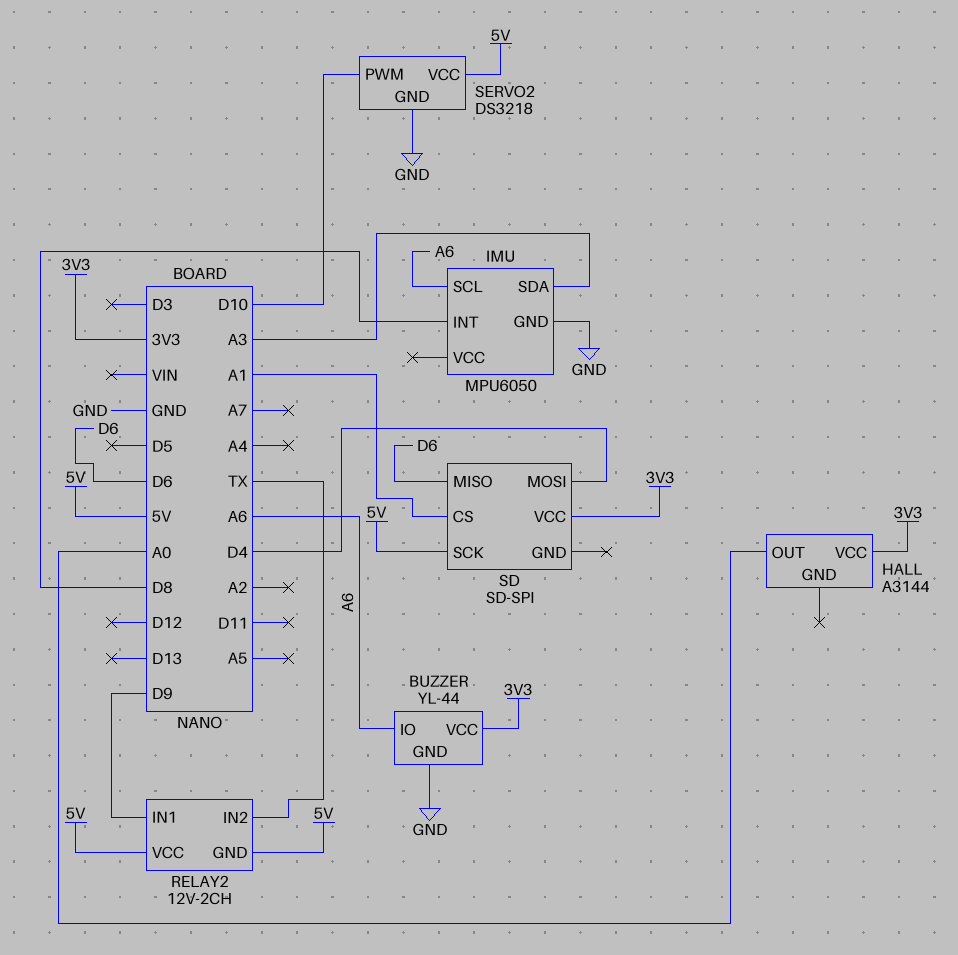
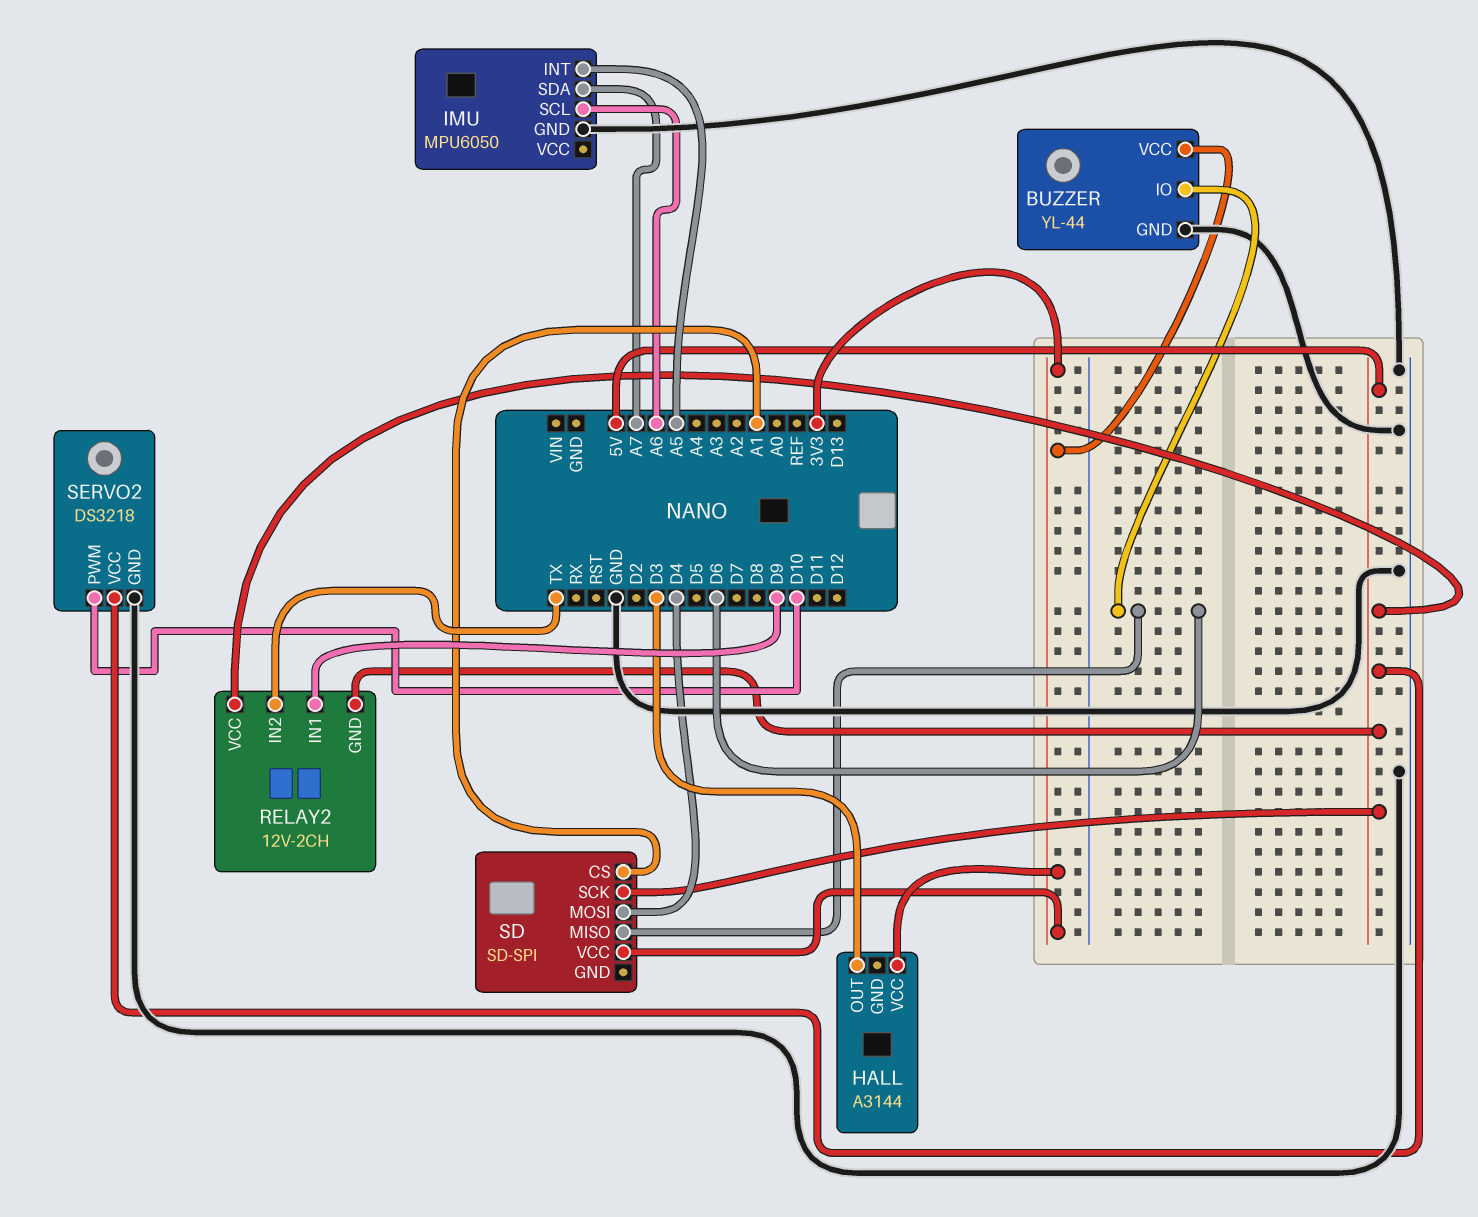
BUZZER pin IO: A6 -> D6
HALL pin OUT: A0 -> D3
IMU pin INT: D8 -> A5
IMU pin SDA: A3 -> A7

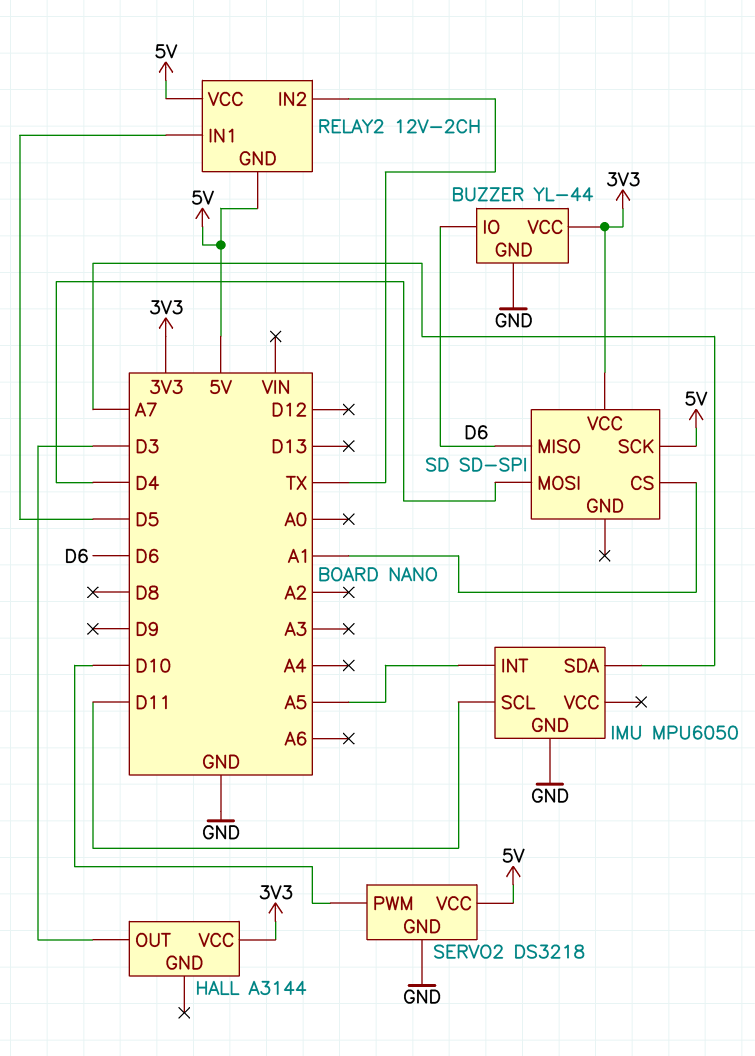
IMU pin SCL: A6 -> D11
RELAY2 pin IN1: D9 -> D5

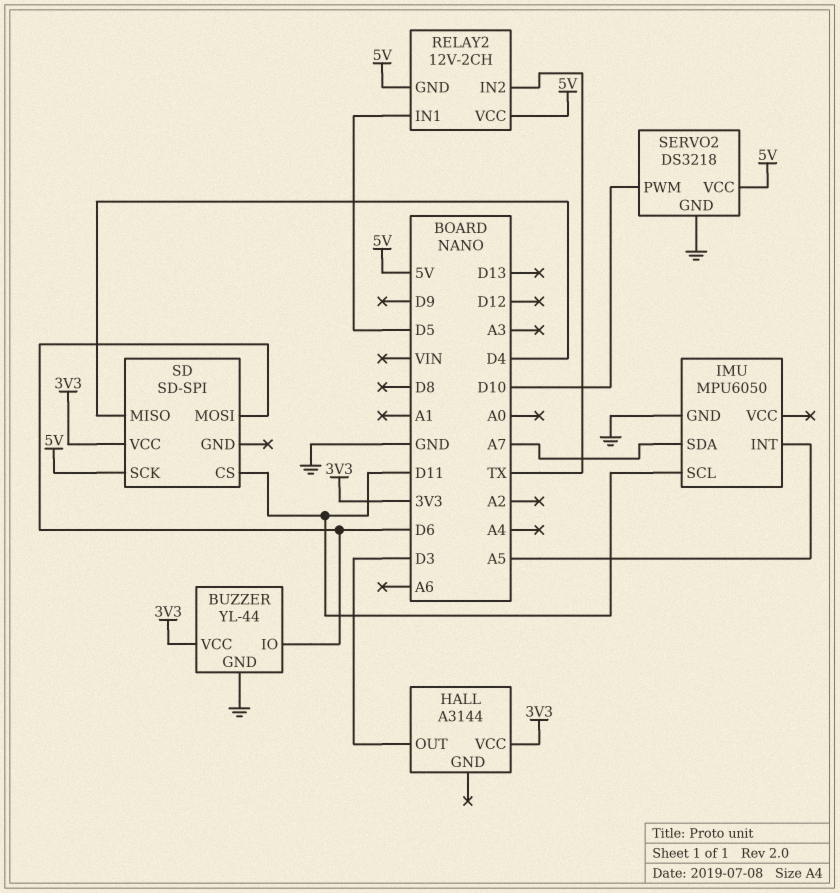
SD pin CS: A1 -> D11
SD pin MISO: D6 -> D4
SD pin MOSI: D4 -> D6

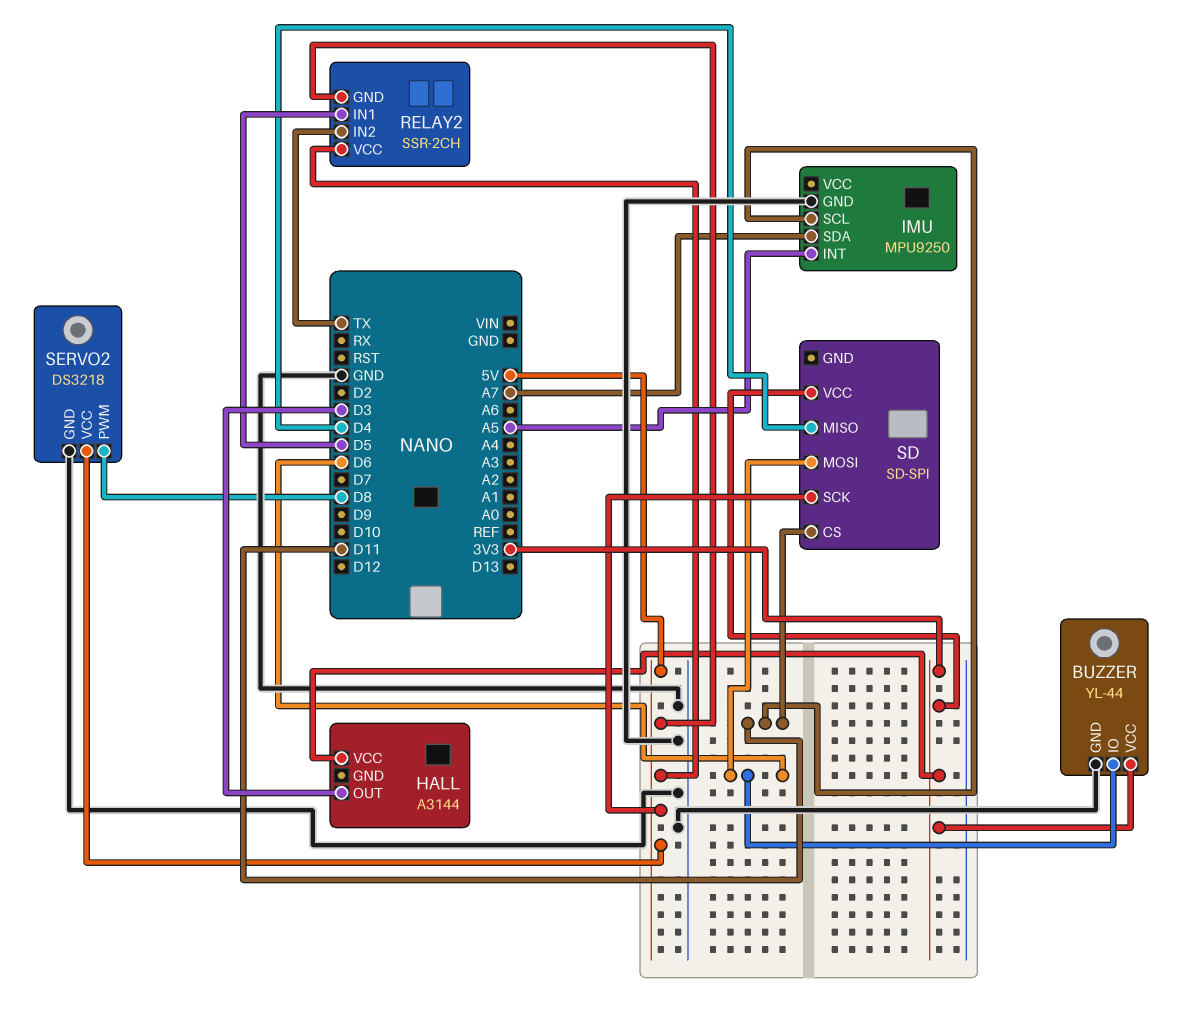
IMU: MPU6050 -> MPU9250
RELAY2: 12V-2CH -> SSR-2CH
SERVO2 pin PWM: D10 -> D8

